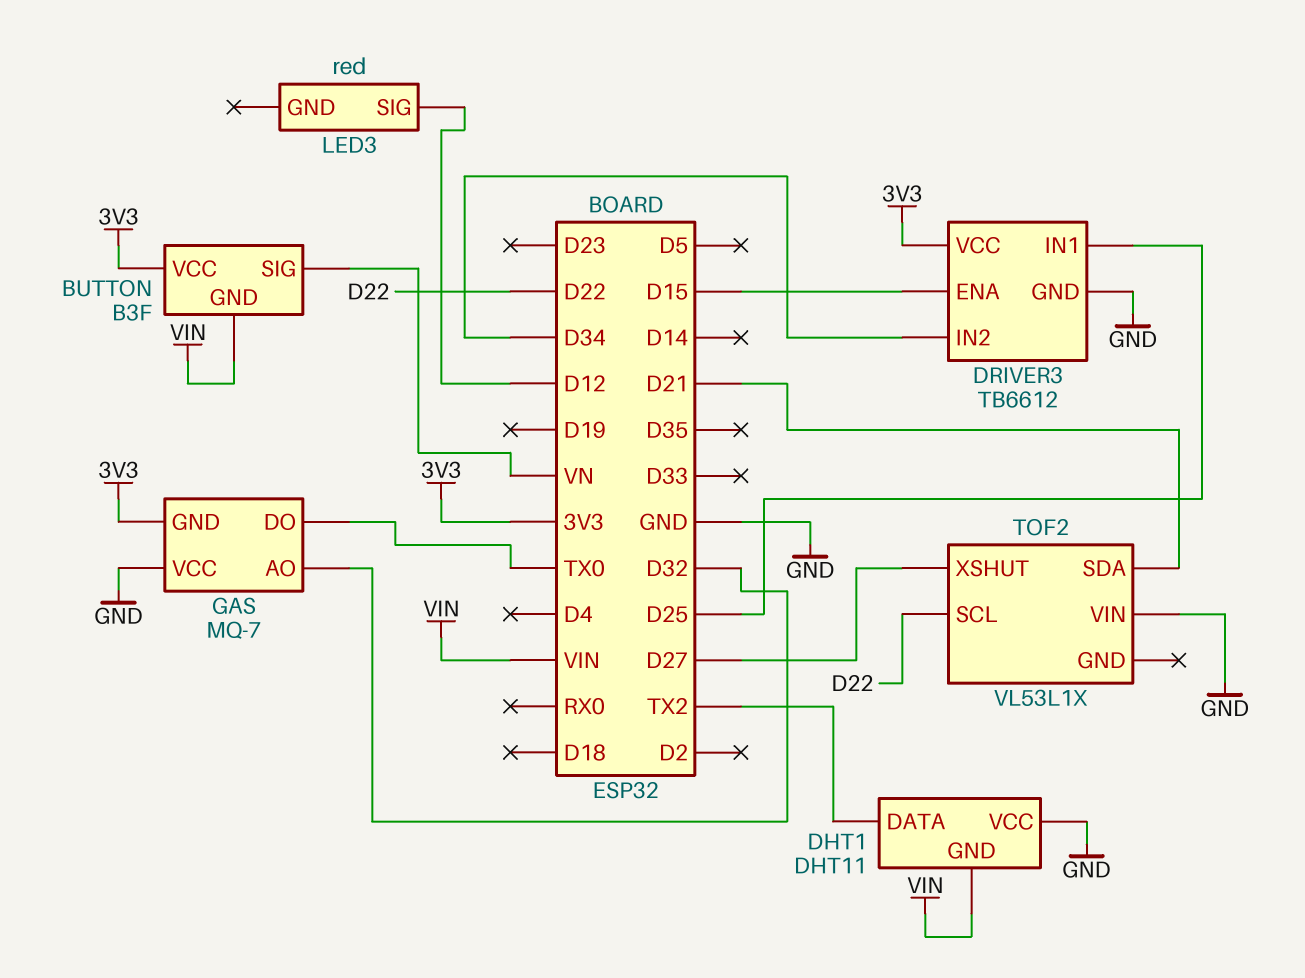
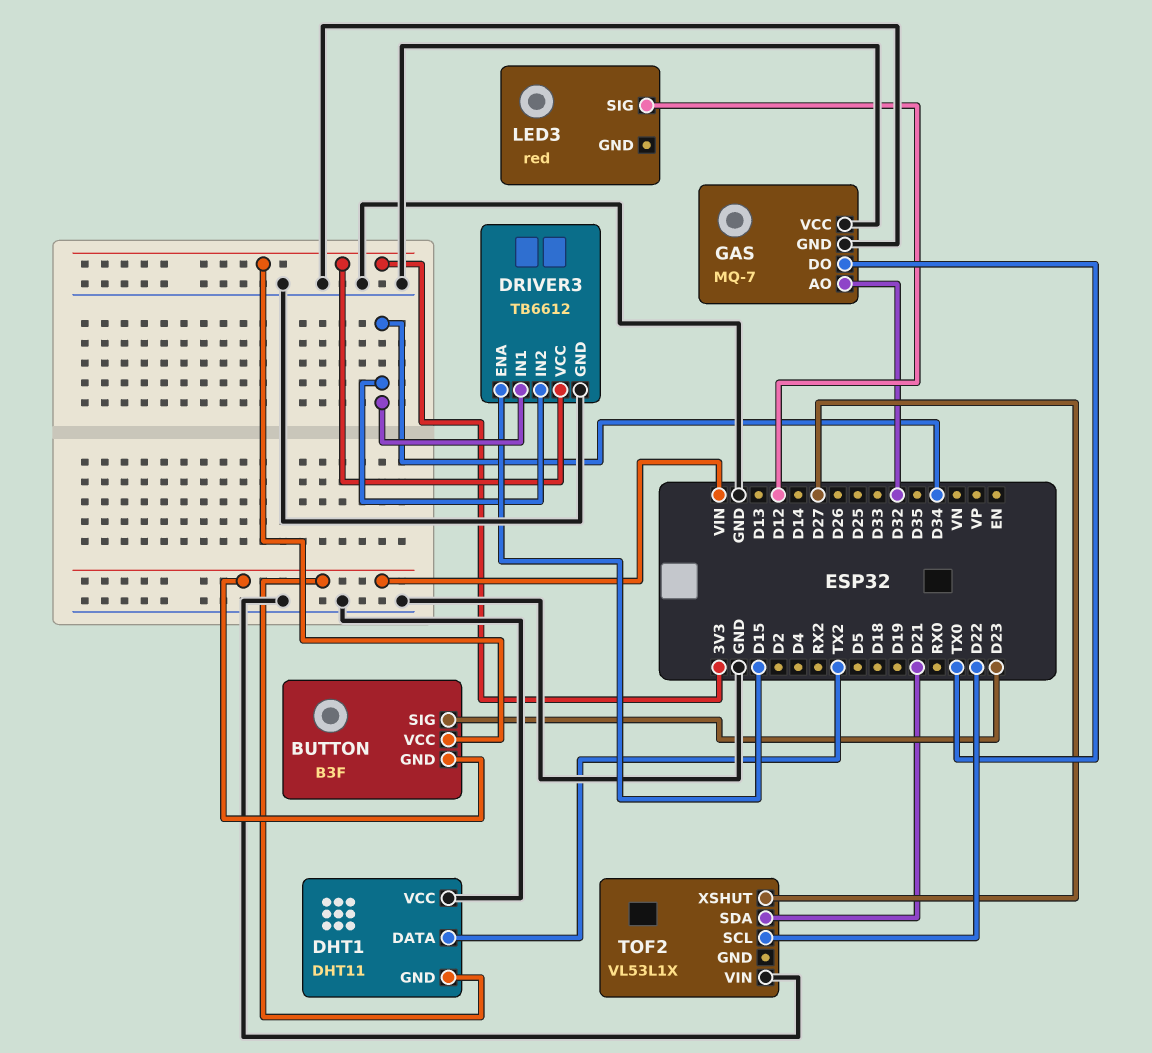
BUTTON pin SIG: VN -> D23
DRIVER3 pin IN1: D25 -> D34
GAS pin GND: 3V3 -> GND

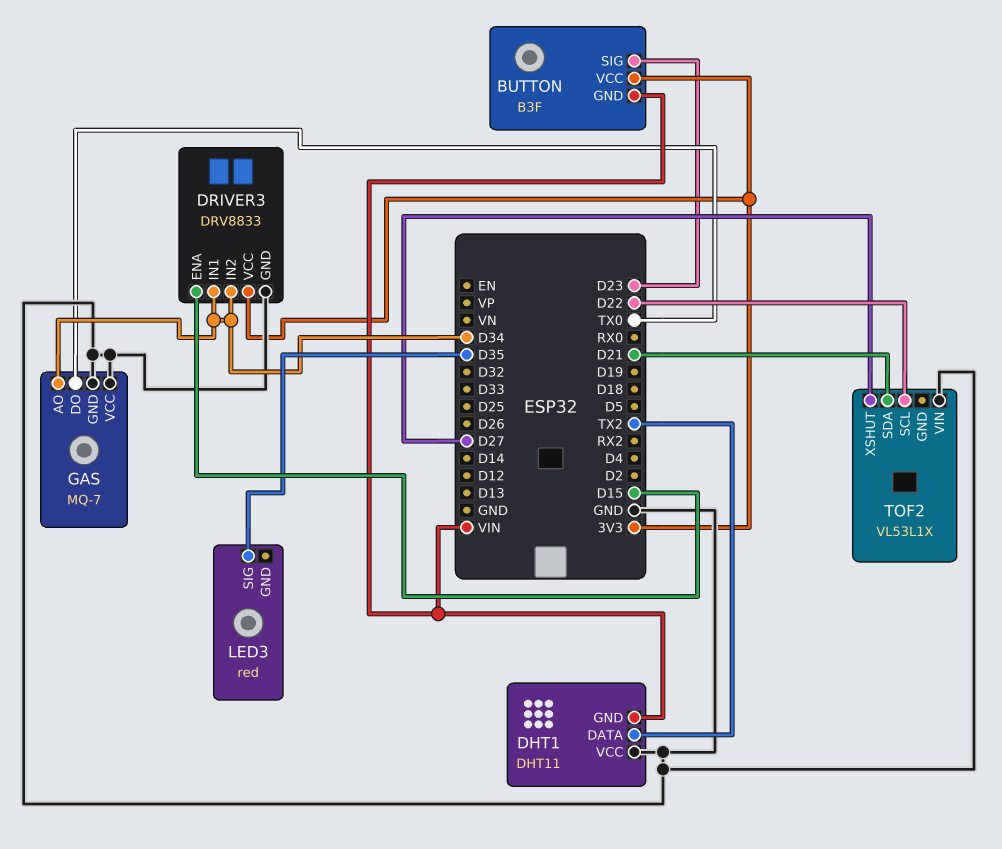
DRIVER3: TB6612 -> DRV8833
GAS pin AO: D32 -> D34
LED3 pin SIG: D12 -> D35

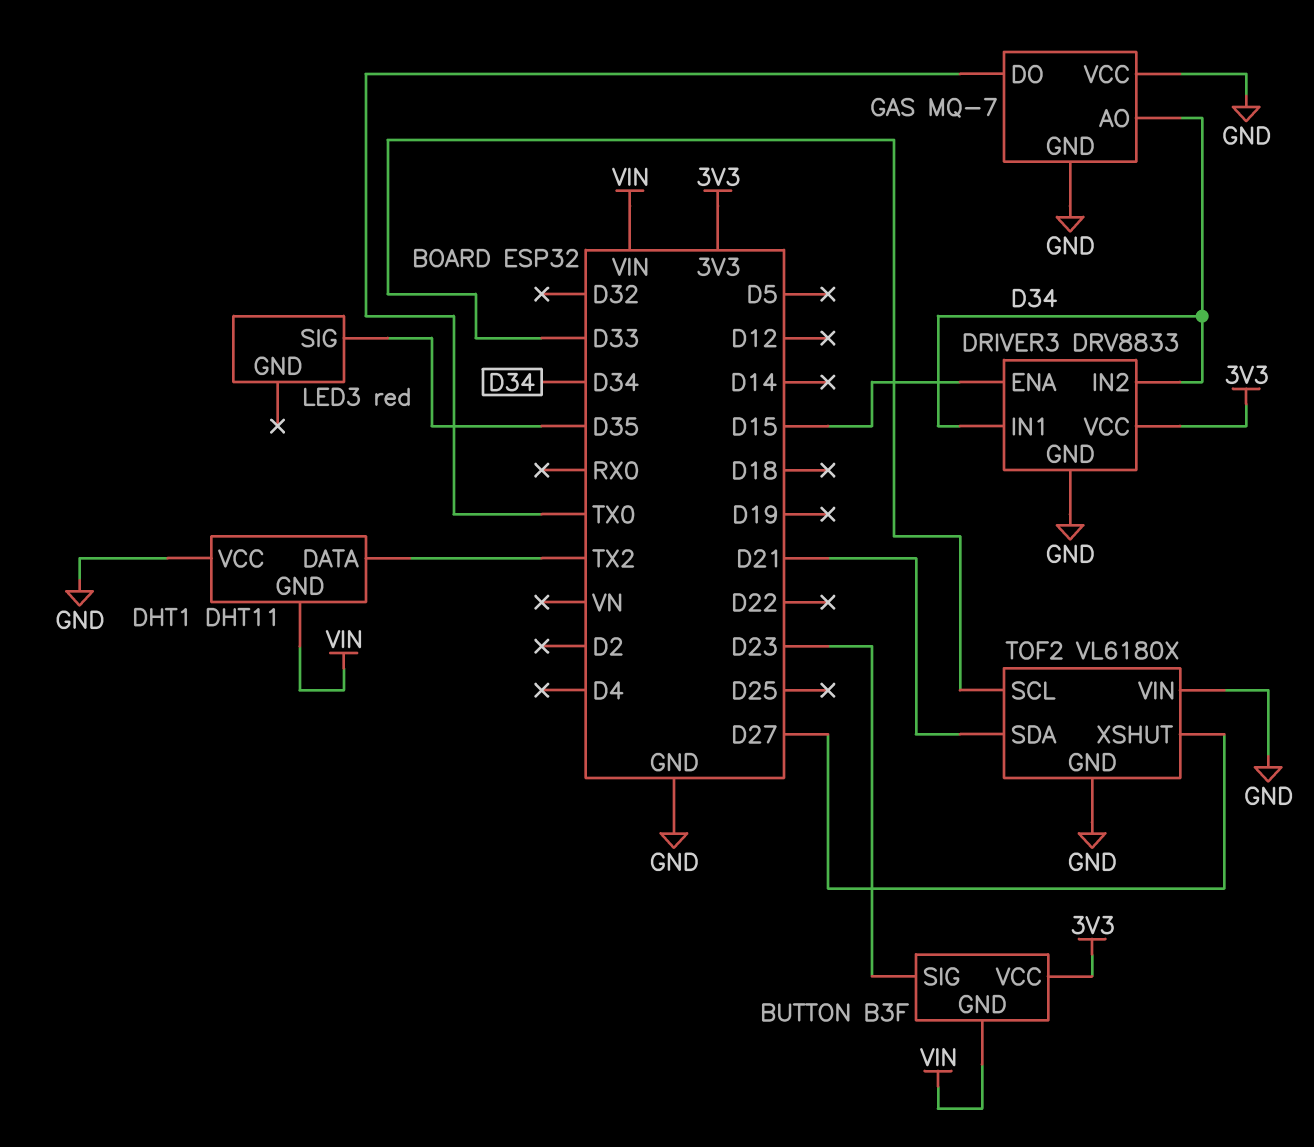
TOF2: VL53L1X -> VL6180X
TOF2 pin GND: none -> GND
TOF2 pin SCL: D22 -> D33

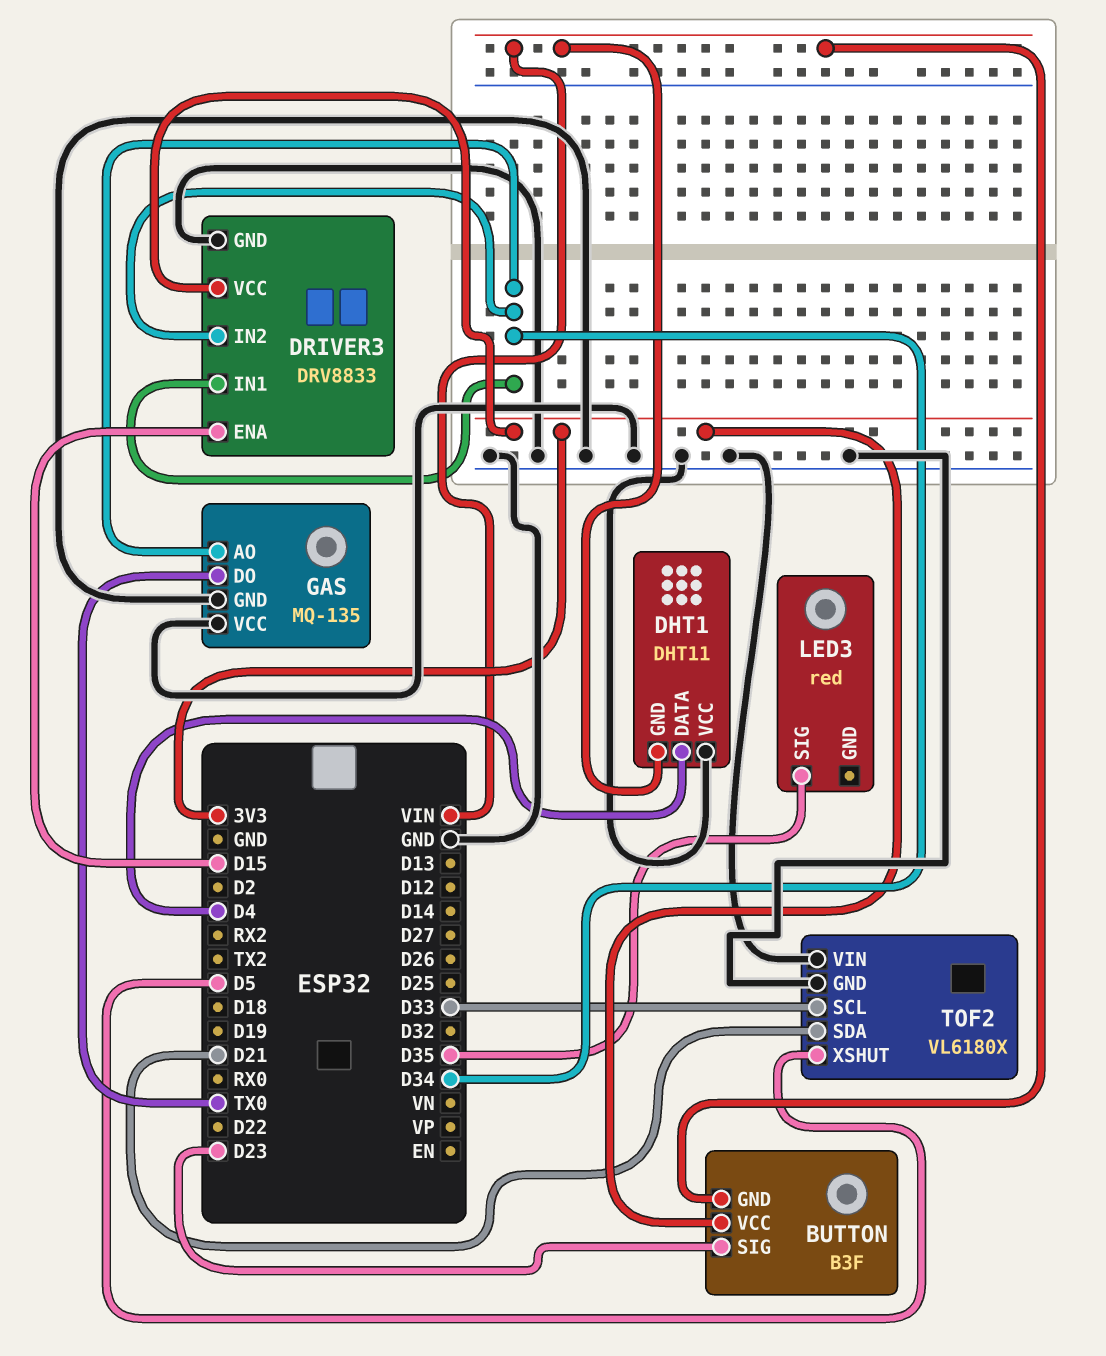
DHT1 pin DATA: TX2 -> D4
GAS: MQ-7 -> MQ-135
TOF2 pin XSHUT: D27 -> D5

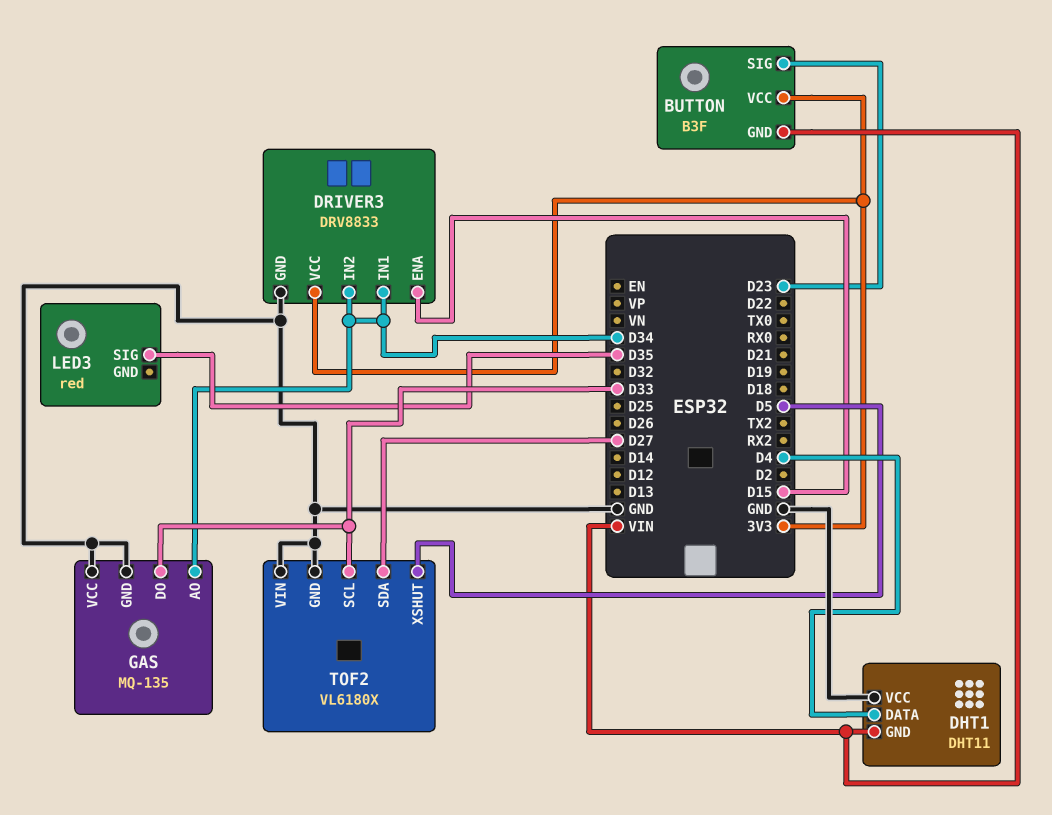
GAS pin DO: TX0 -> D33
TOF2 pin SDA: D21 -> D27

